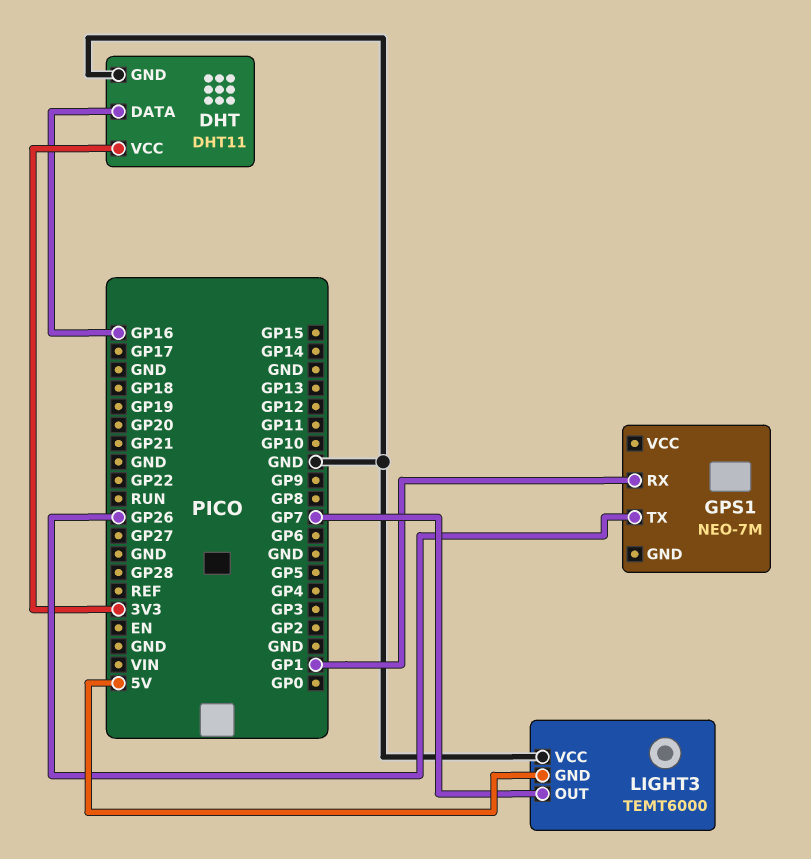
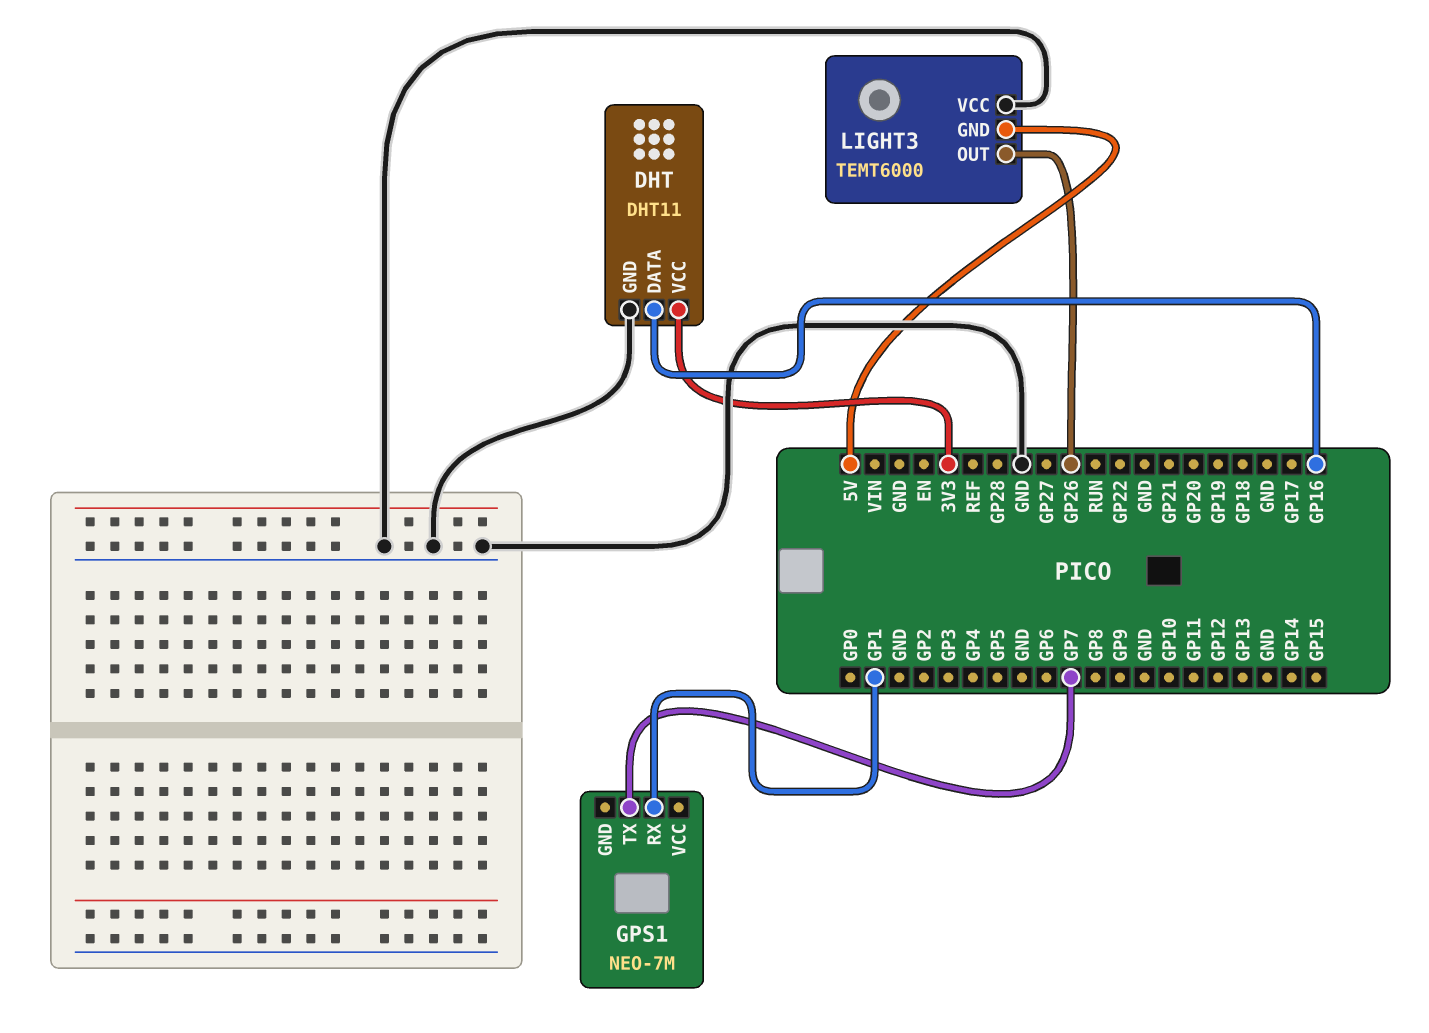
GPS1 pin TX: GP26 -> GP7
LIGHT3 pin OUT: GP7 -> GP26

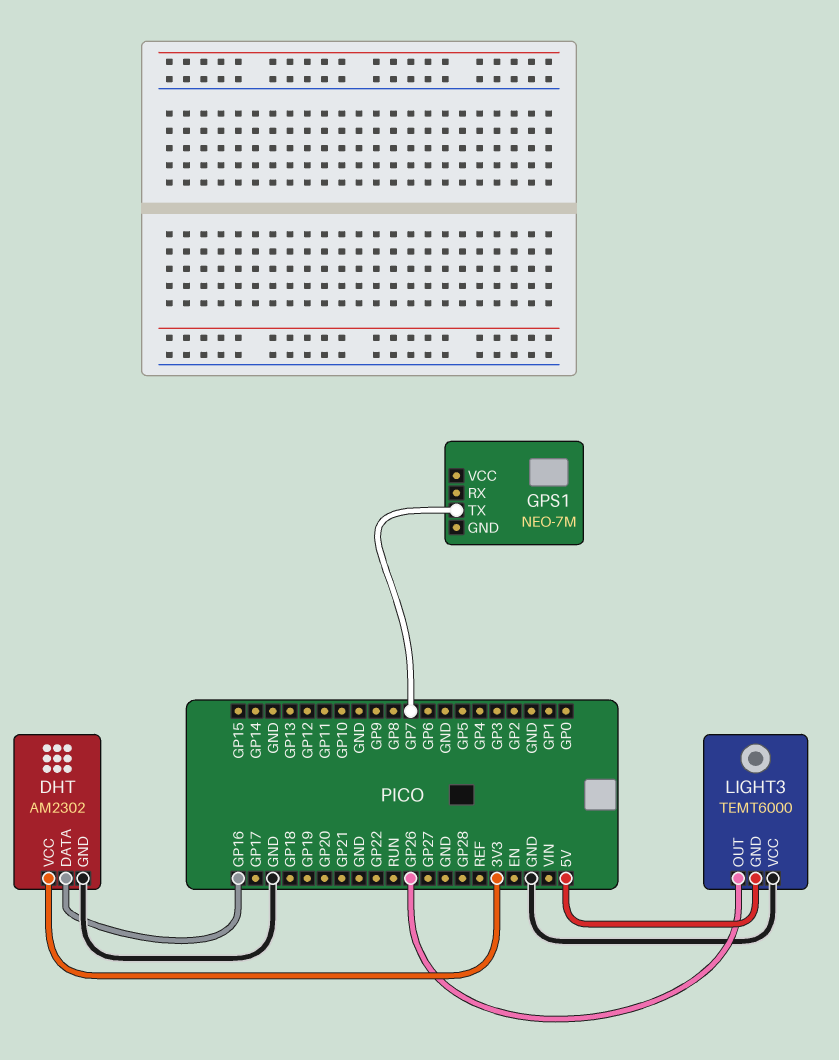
DHT: DHT11 -> AM2302
GPS1 pin RX: GP1 -> none

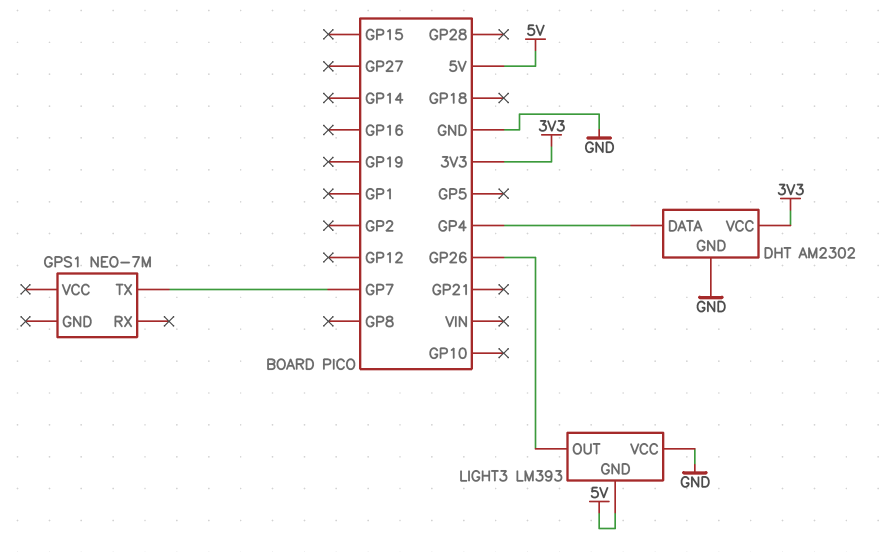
DHT pin DATA: GP16 -> GP4
LIGHT3: TEMT6000 -> LM393

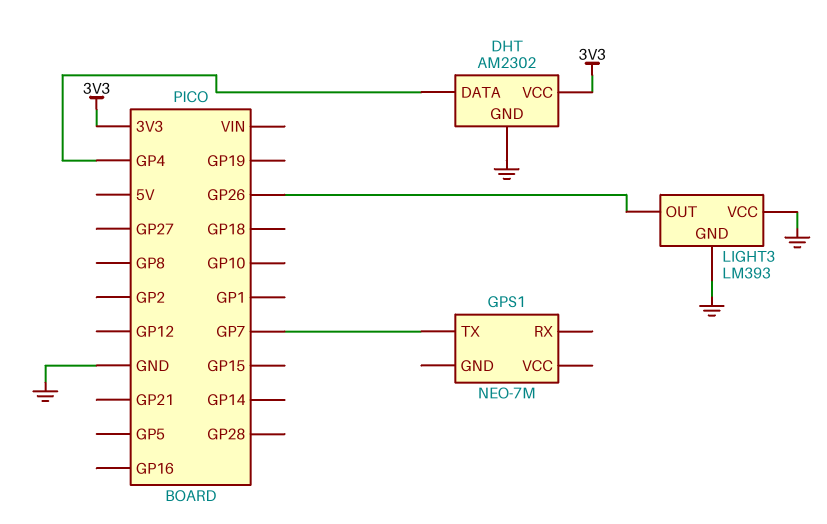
LIGHT3 pin GND: 5V -> GND

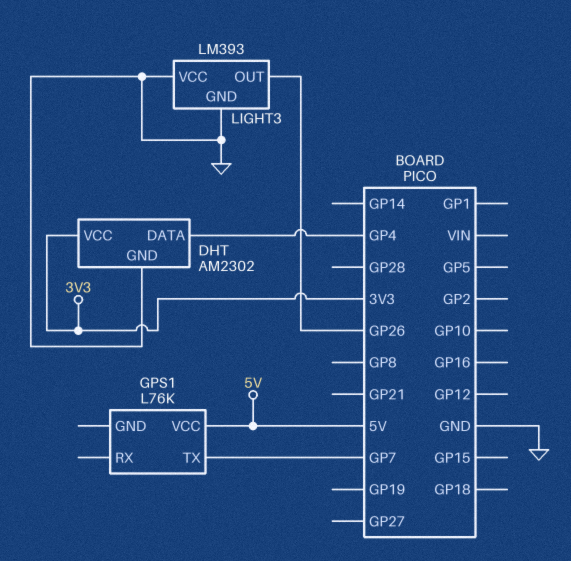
GPS1: NEO-7M -> L76K
GPS1 pin VCC: none -> 5V

